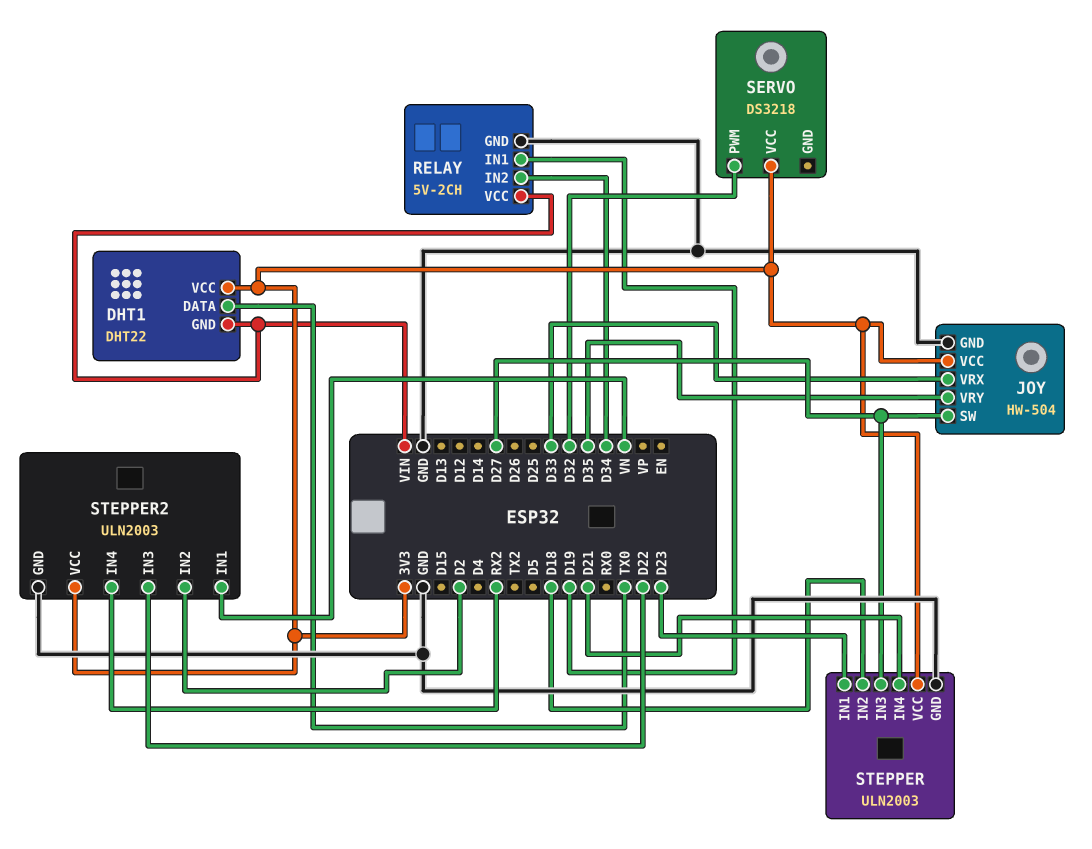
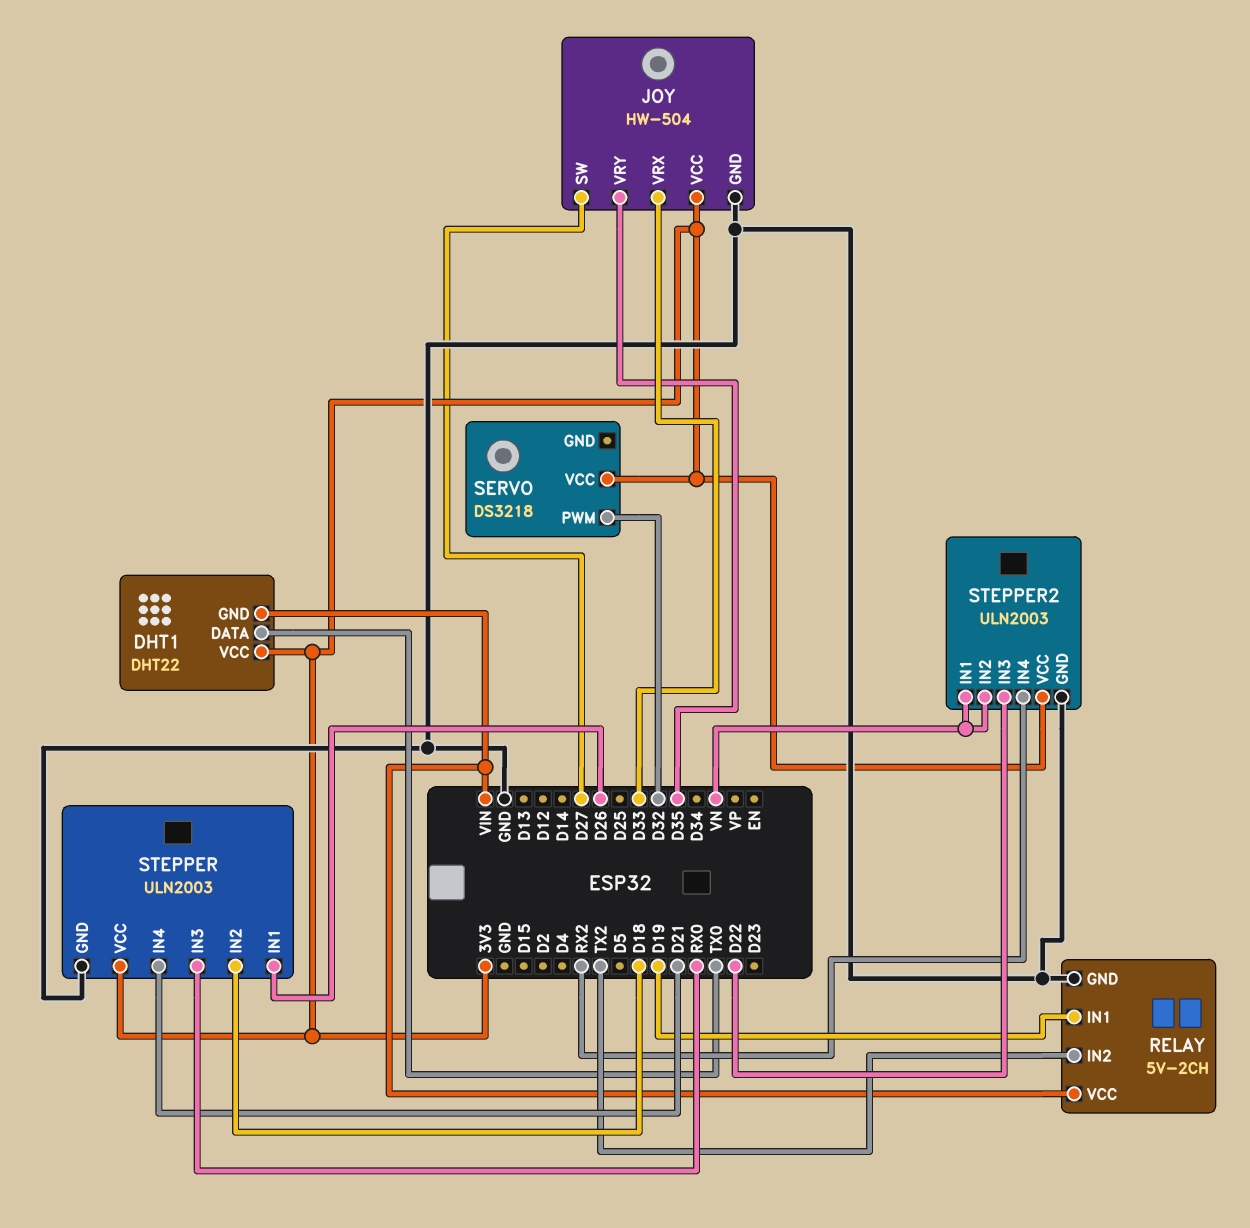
RELAY pin IN2: D34 -> TX2
STEPPER pin IN1: D23 -> D26
STEPPER pin IN3: D27 -> RX0
STEPPER2 pin IN2: D2 -> VN

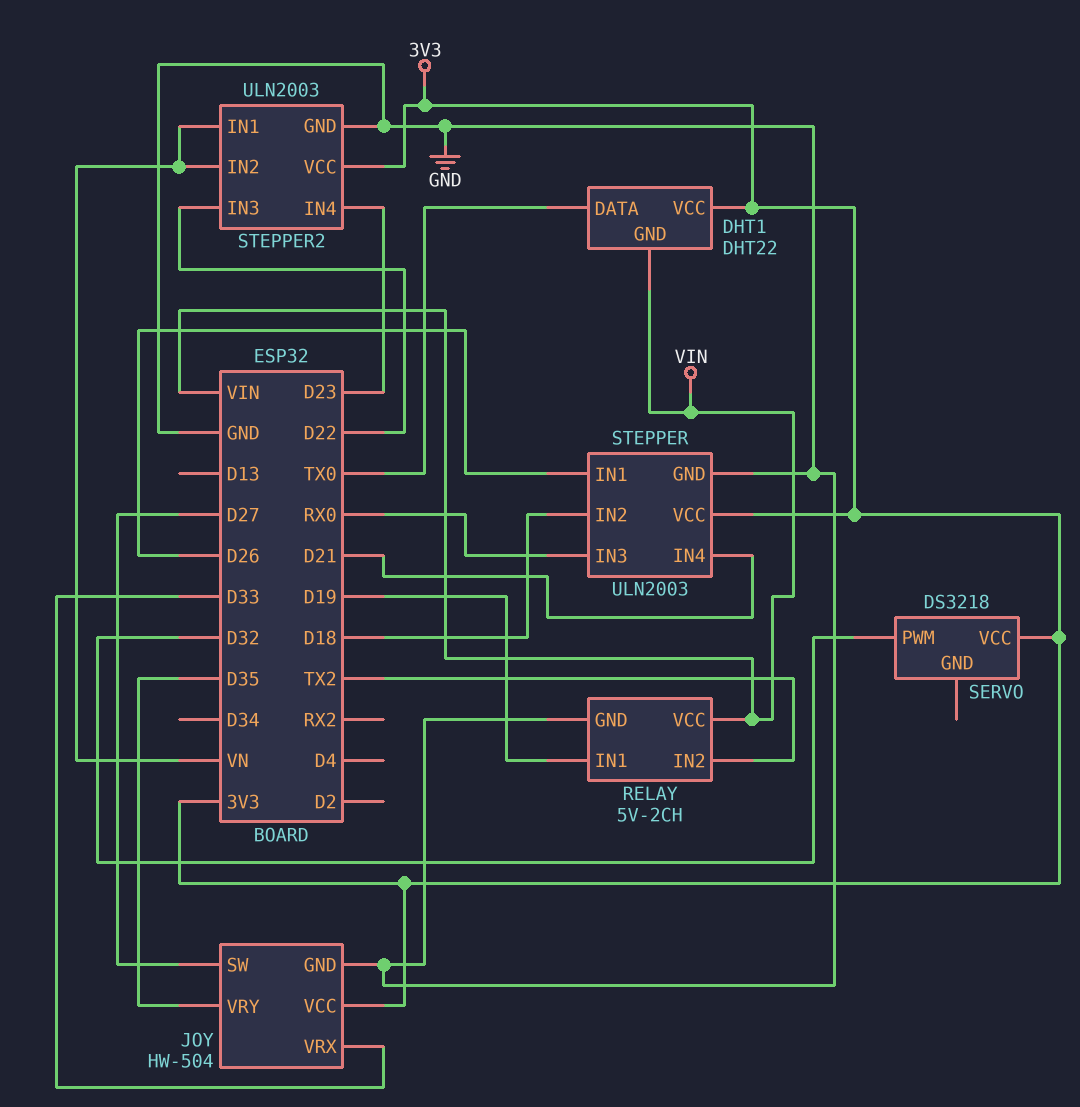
STEPPER2 pin IN4: RX2 -> D23

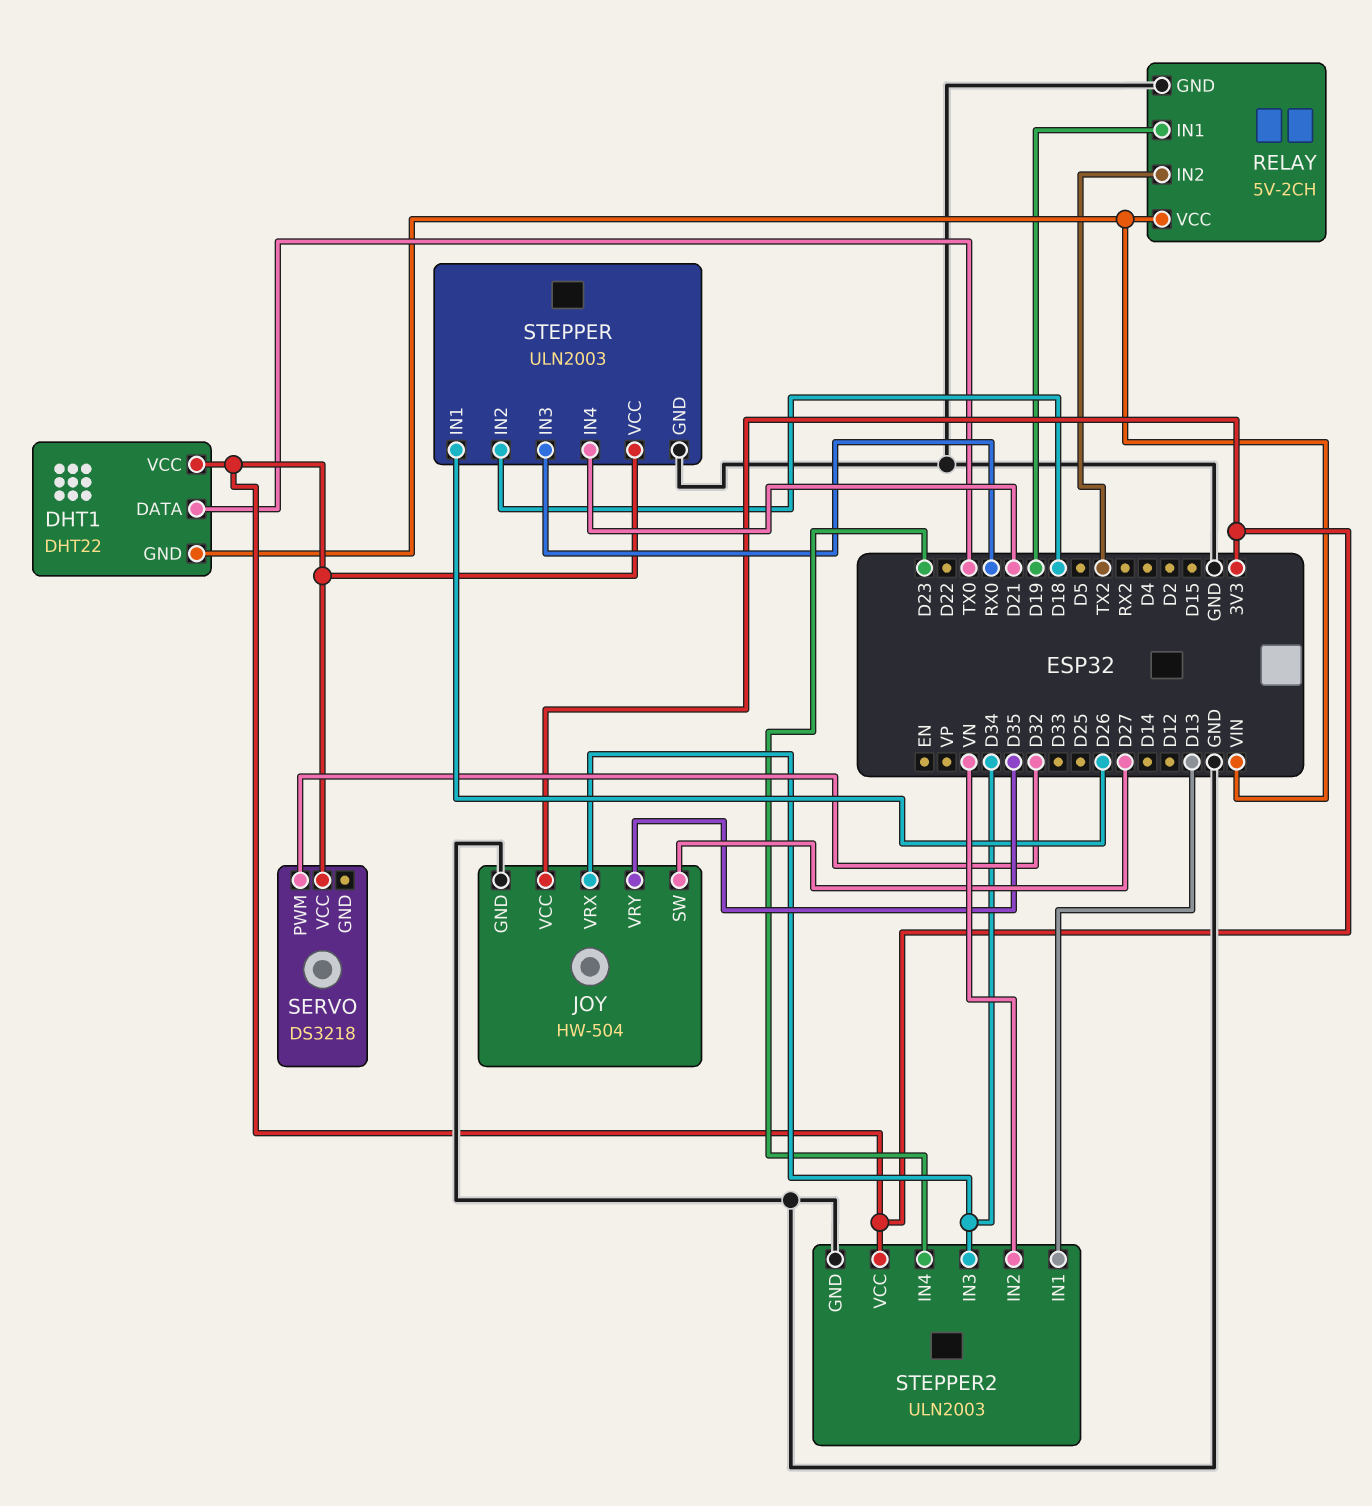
JOY pin VRX: D33 -> D34
STEPPER2 pin IN1: VN -> D13
STEPPER2 pin IN3: D22 -> D34

